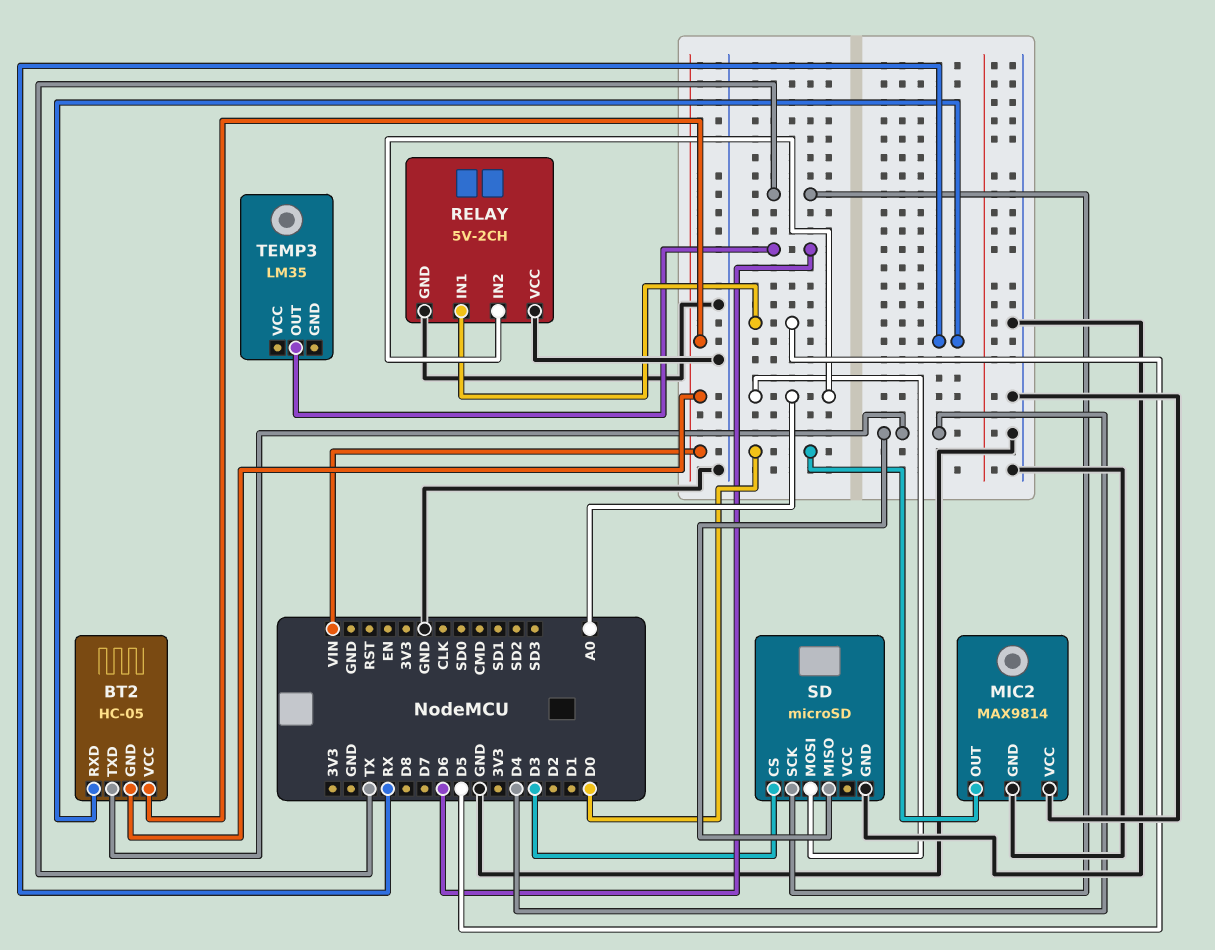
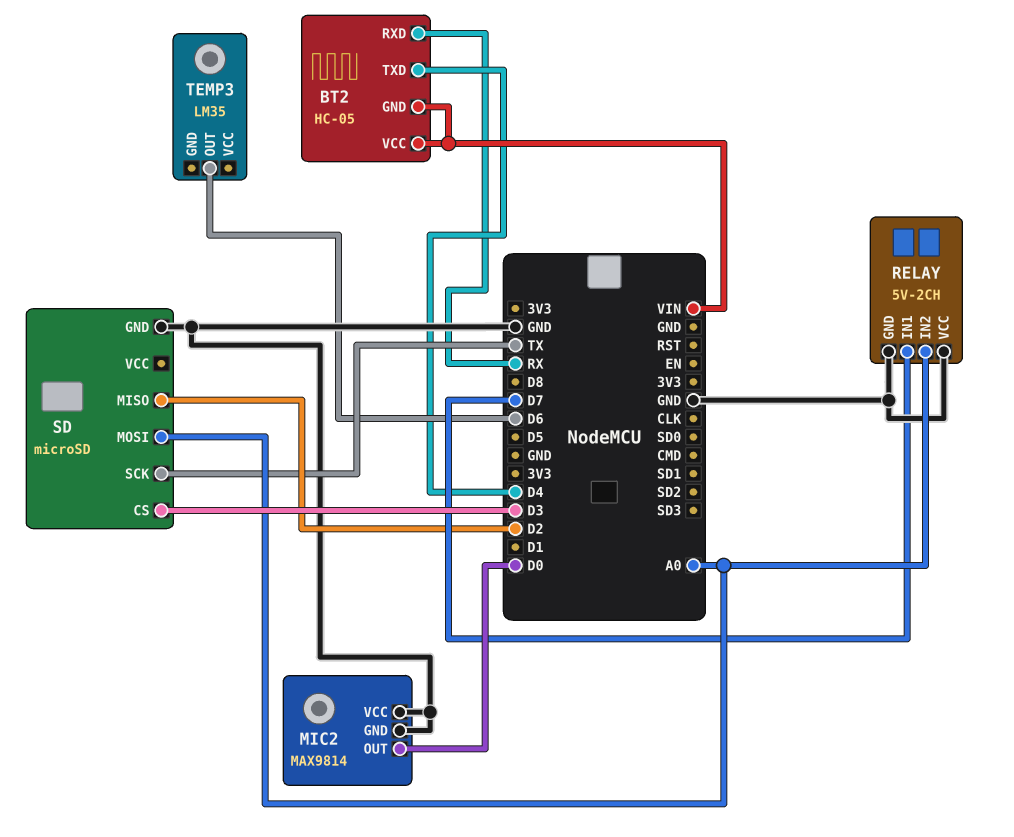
RELAY pin IN1: D5 -> D7
SD pin MISO: D4 -> D2

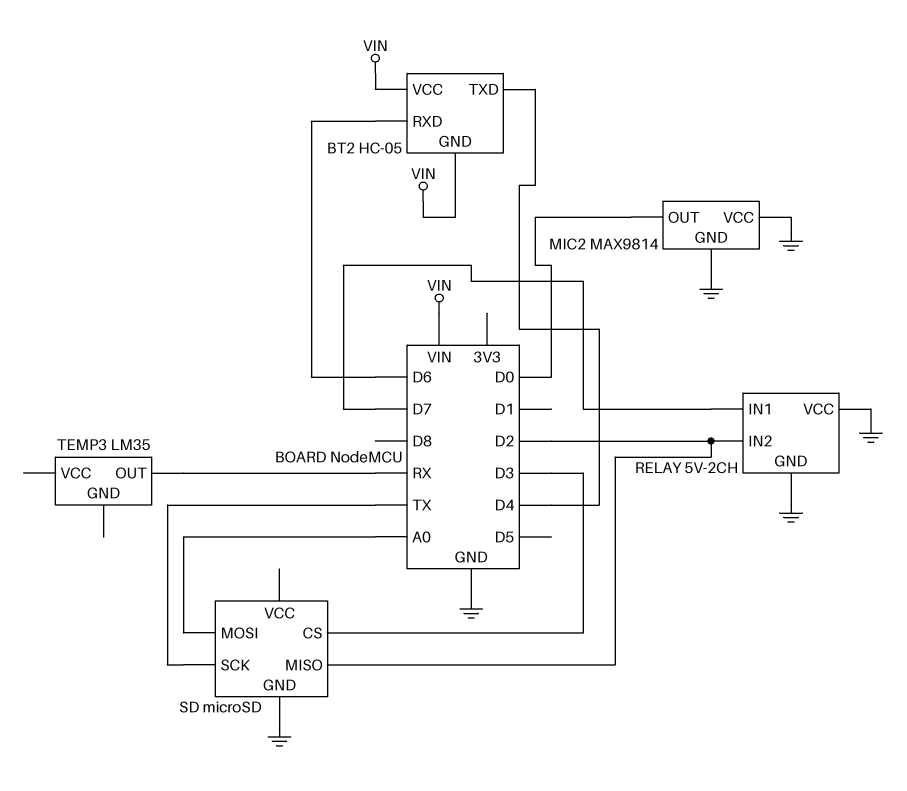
BT2 pin RXD: RX -> D6
RELAY pin IN2: A0 -> D2
TEMP3 pin OUT: D6 -> RX

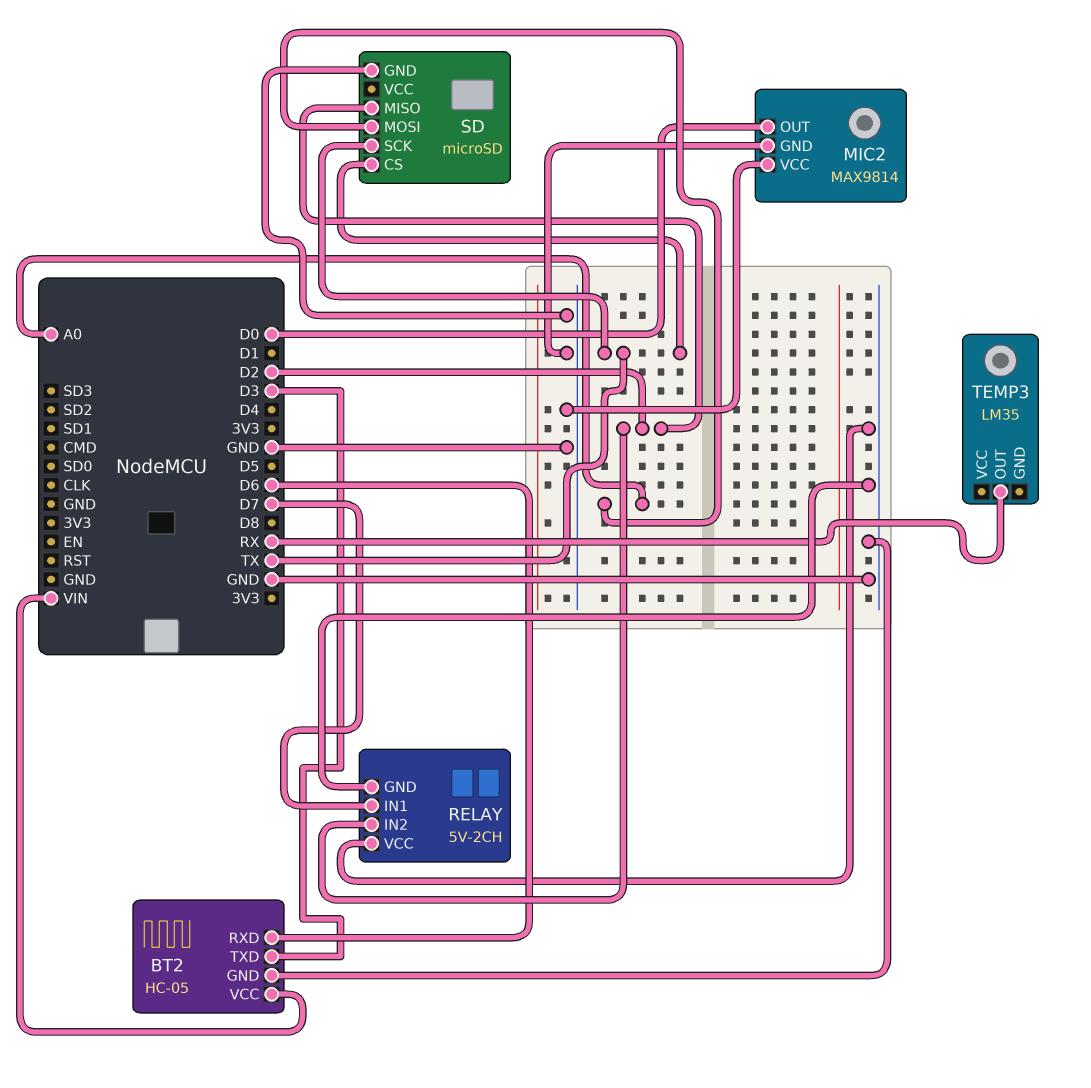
BT2 pin GND: VIN -> GND
BT2 pin TXD: D4 -> D3
SD pin CS: D3 -> TX

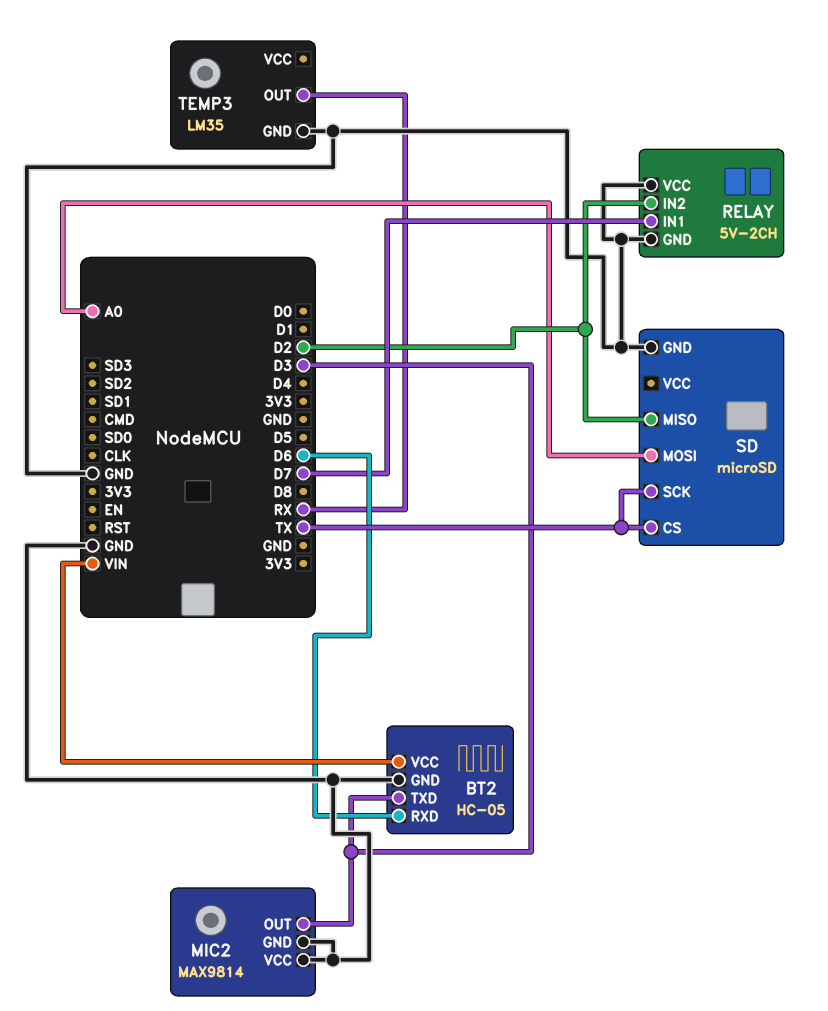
MIC2 pin OUT: D0 -> D3
TEMP3 pin GND: none -> GND

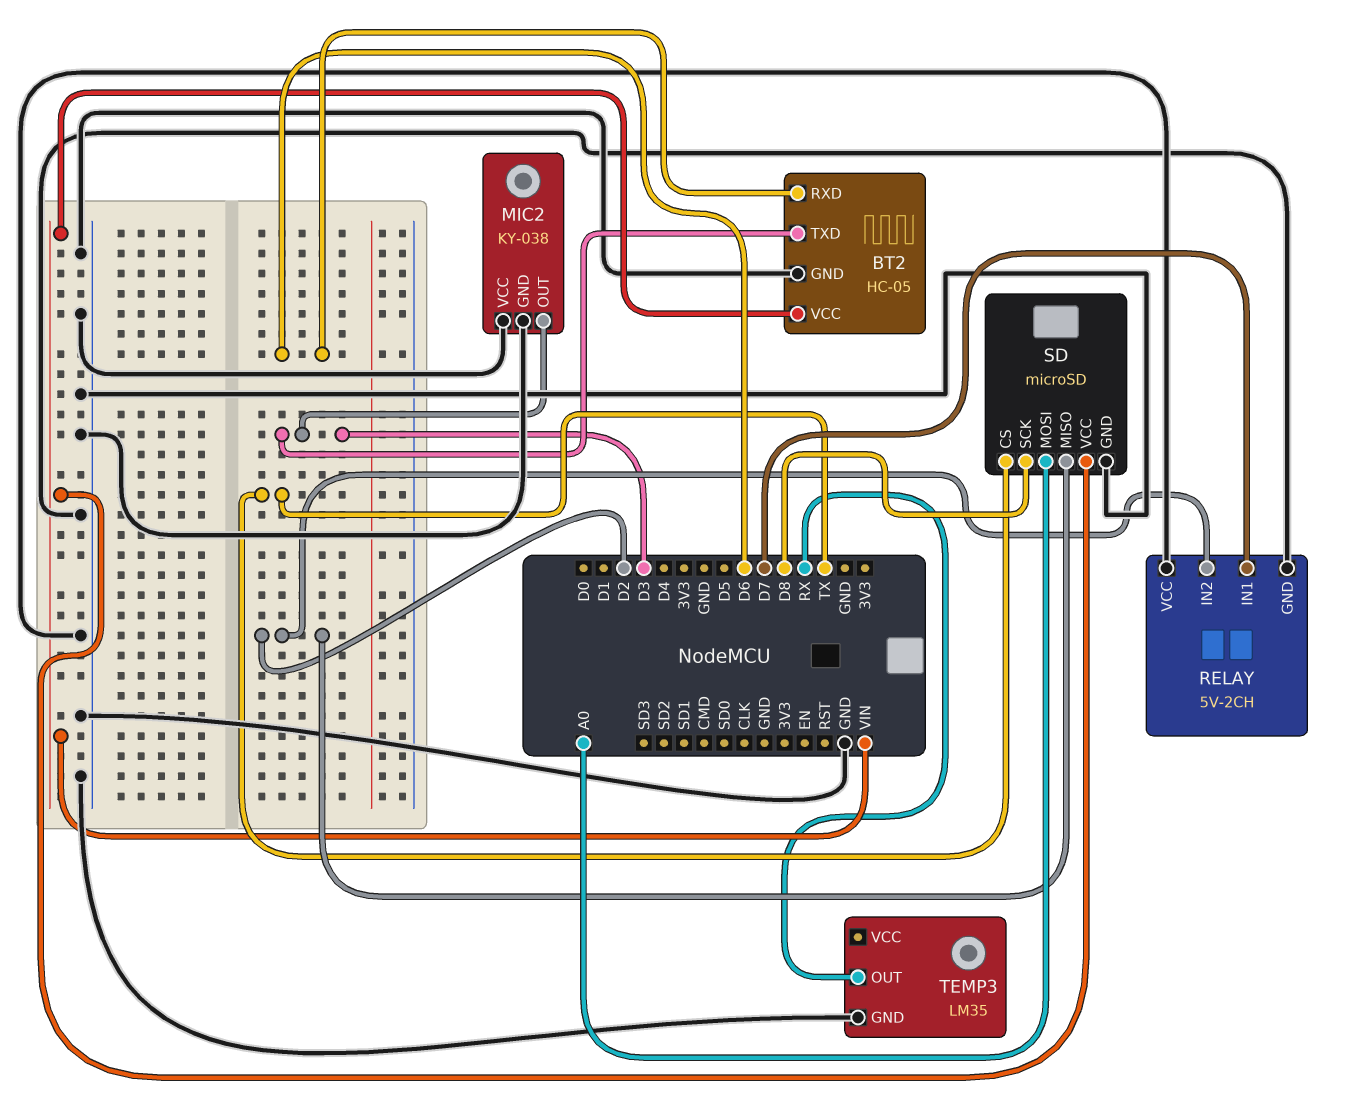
MIC2: MAX9814 -> KY-038
SD pin SCK: TX -> D8
SD pin VCC: none -> VIN

